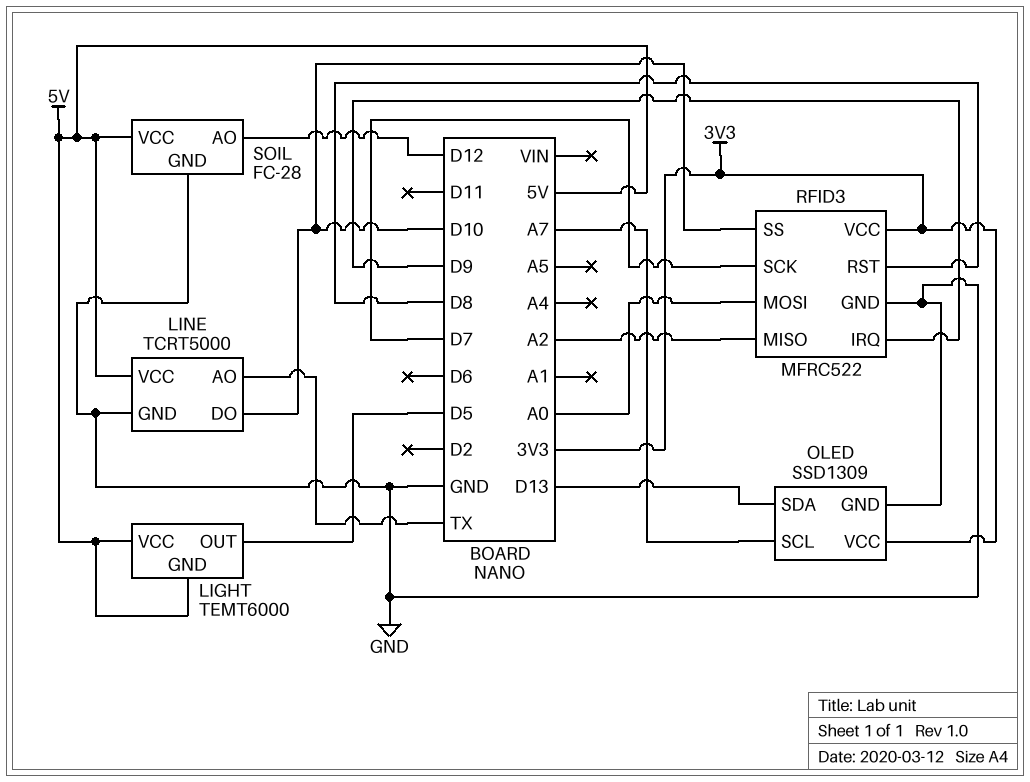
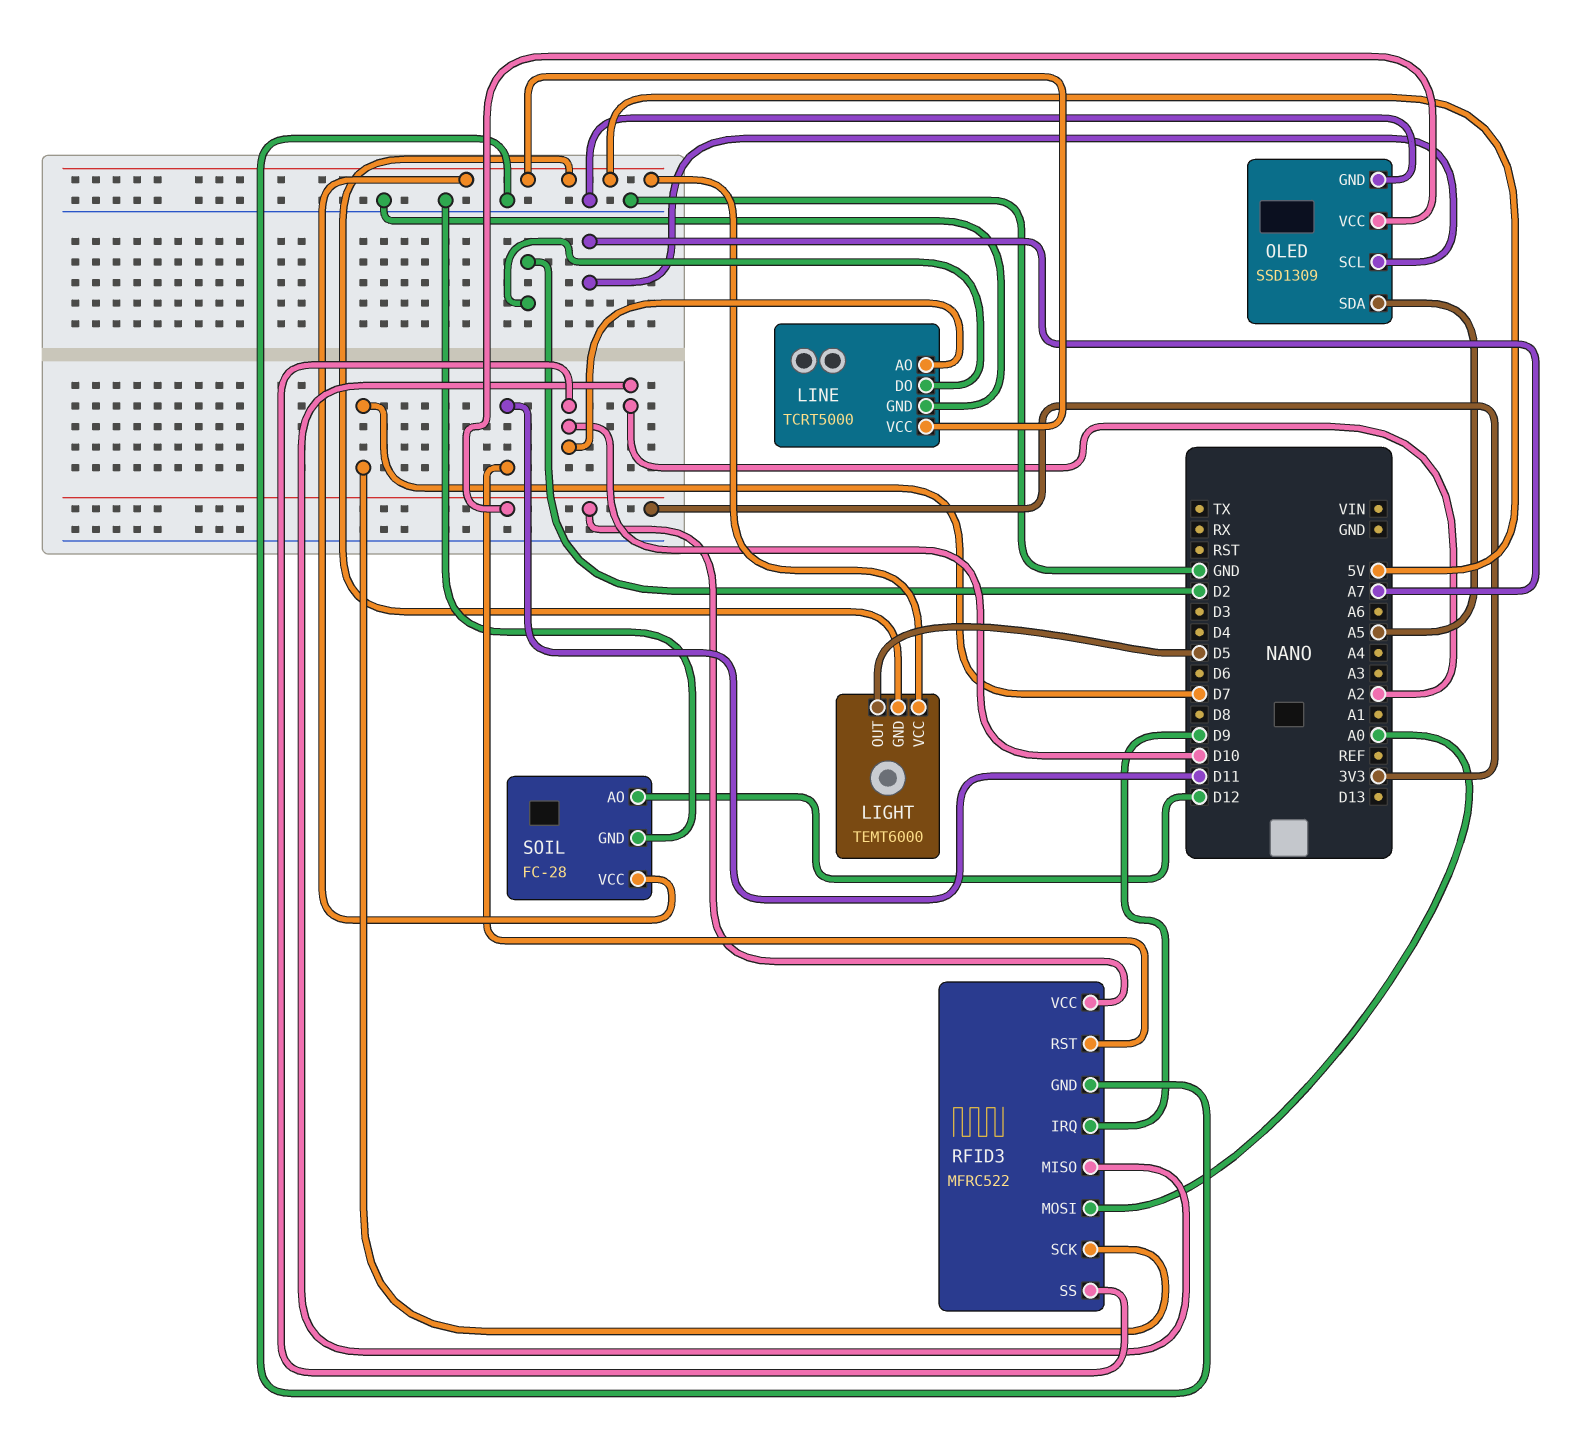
LINE pin AO: TX -> D10
LINE pin DO: D10 -> D2
OLED pin SDA: D13 -> A5
RFID3 pin RST: D8 -> D11

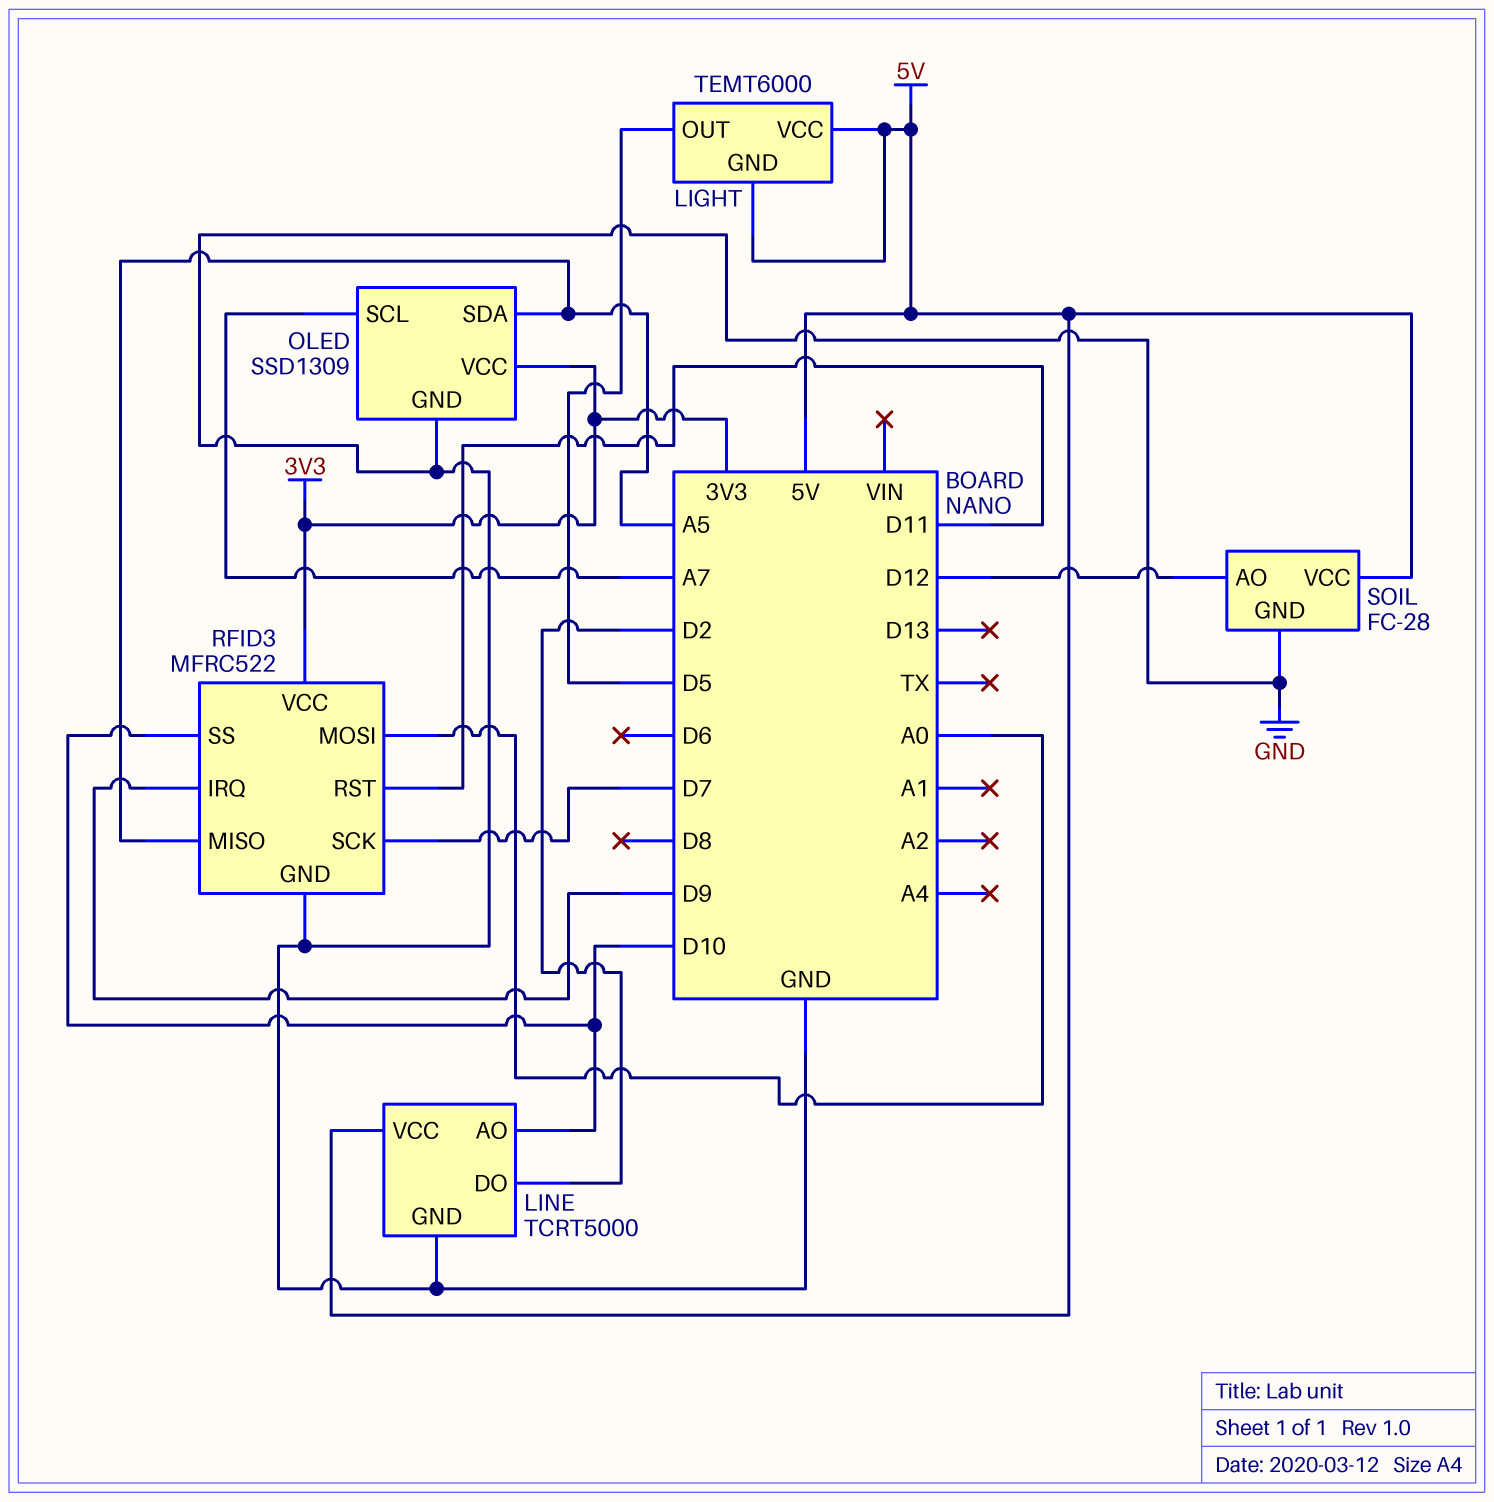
RFID3 pin MISO: A2 -> A5

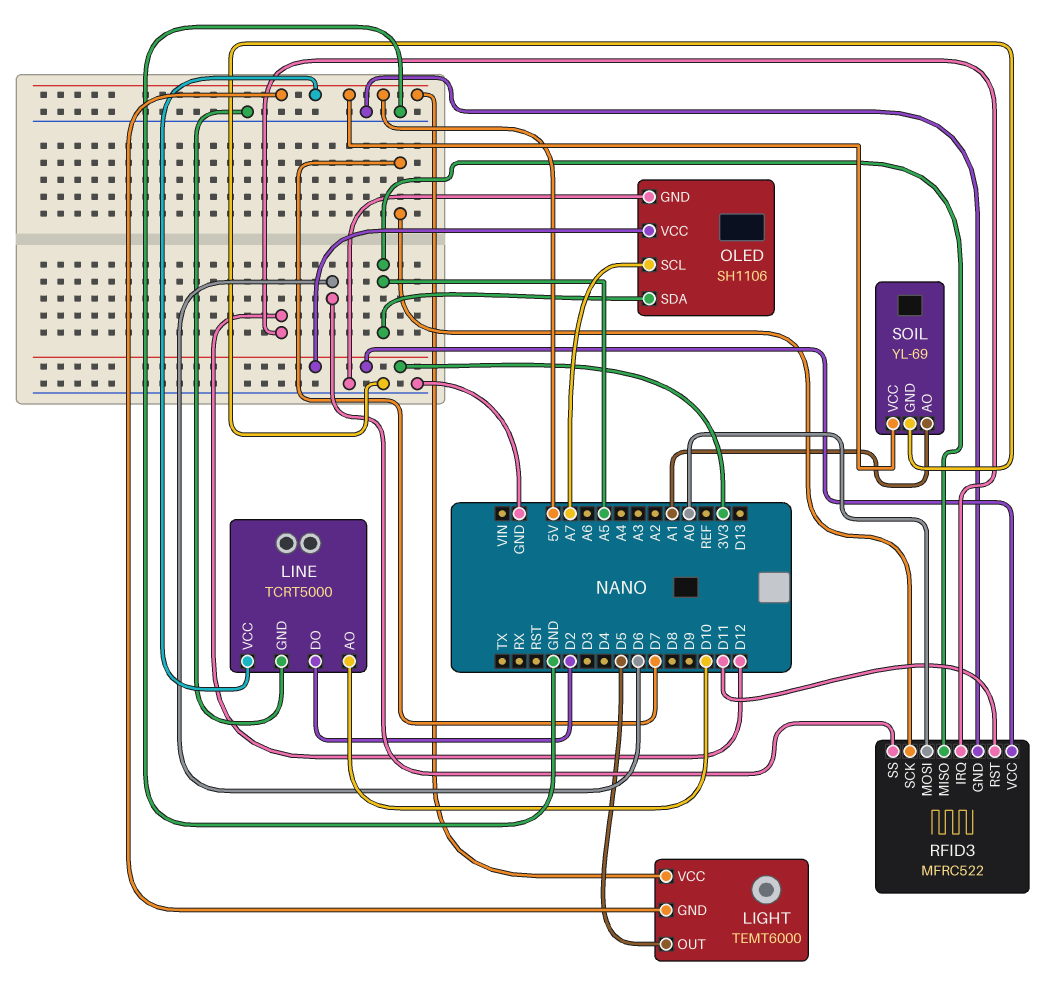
OLED: SSD1309 -> SH1106
RFID3 pin IRQ: D9 -> D12
RFID3 pin SS: D10 -> D6
SOIL: FC-28 -> YL-69
SOIL pin AO: D12 -> A1

